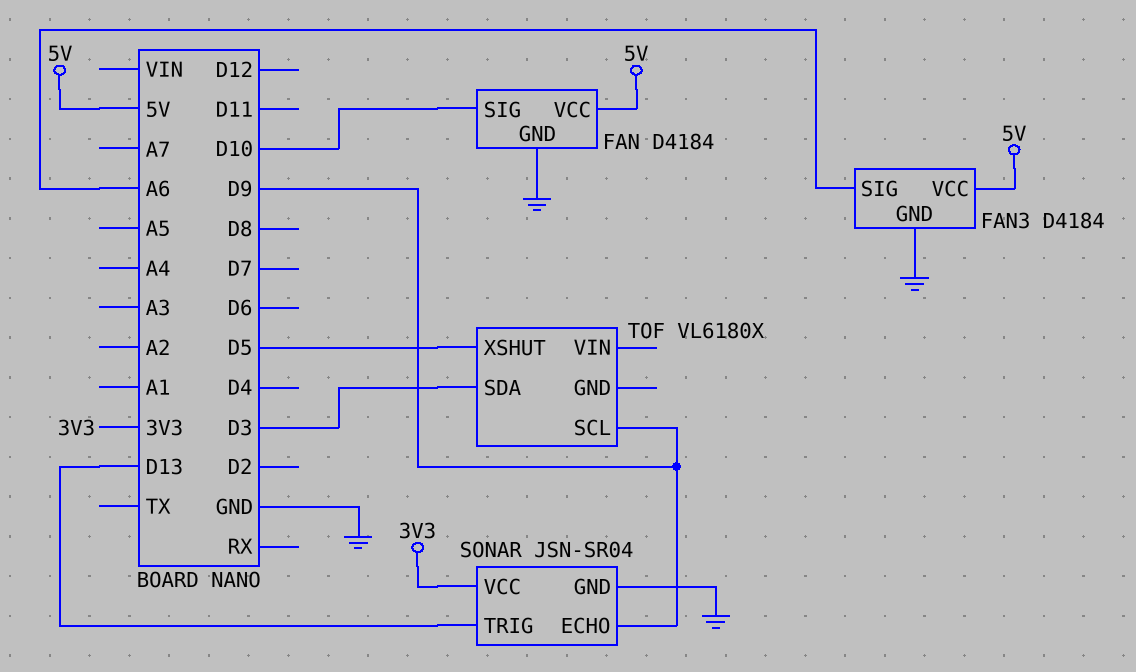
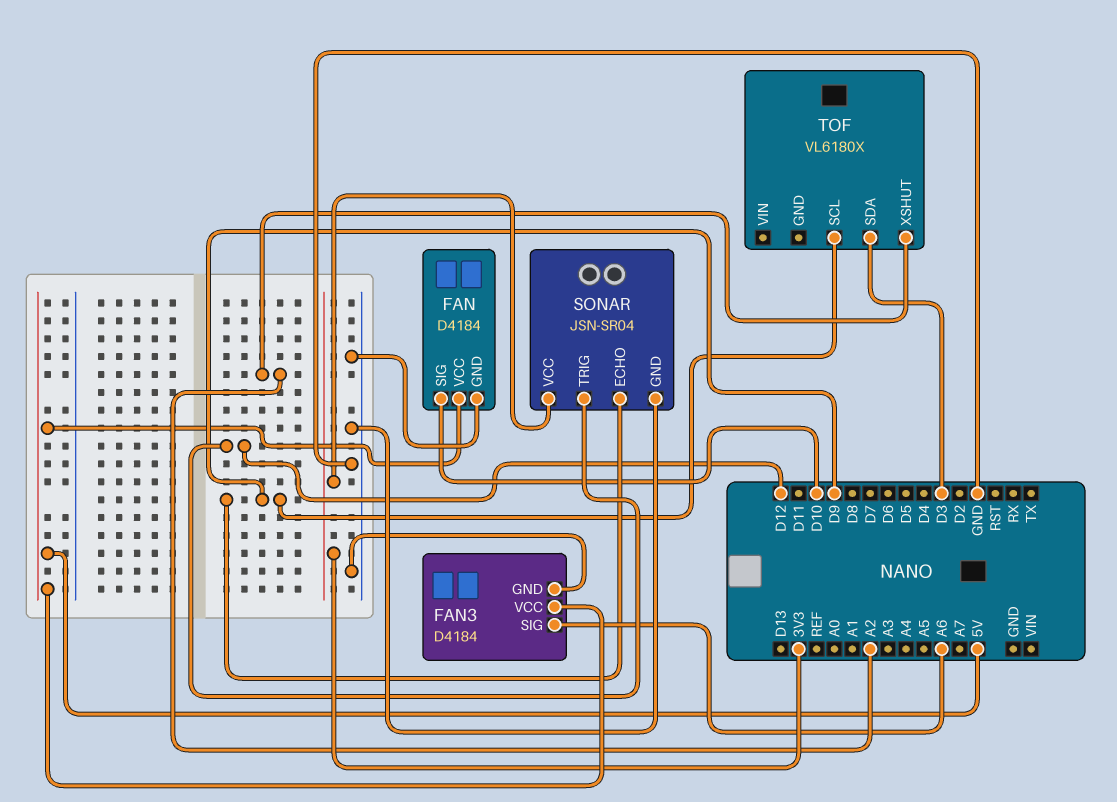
SONAR pin TRIG: D13 -> D12
TOF pin XSHUT: D5 -> A2

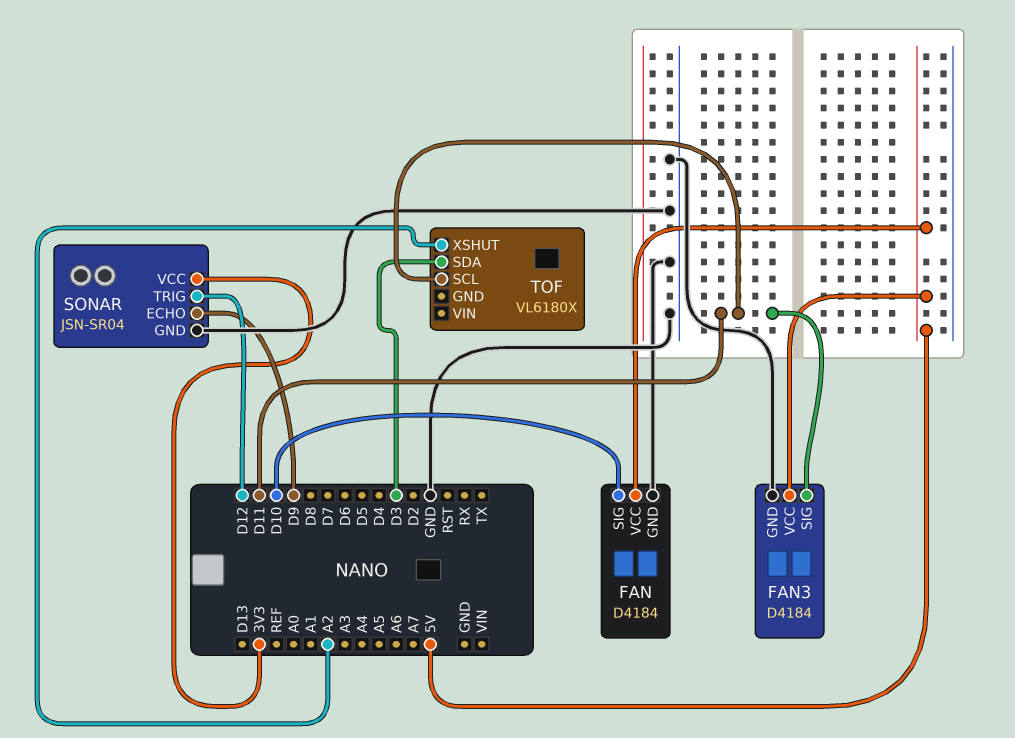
FAN3 pin SIG: A6 -> D11
TOF pin SCL: D9 -> D11

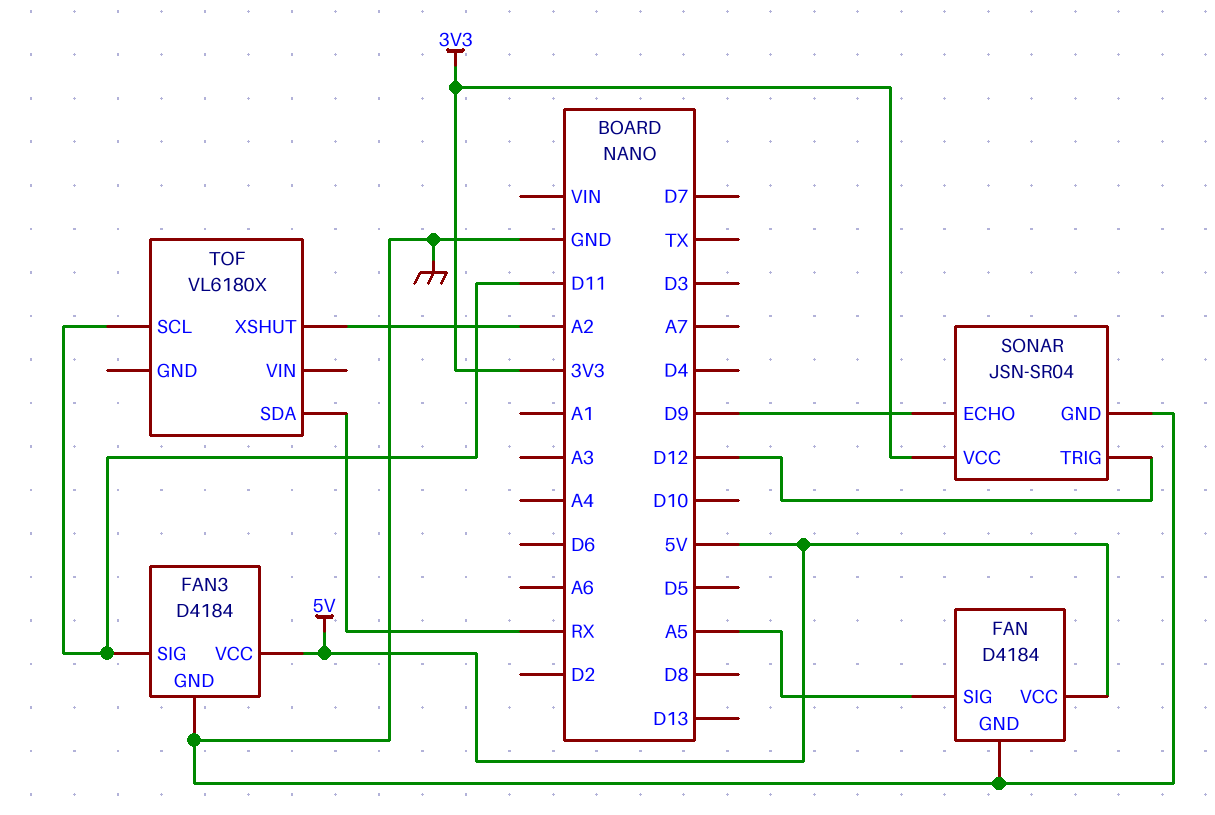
FAN pin SIG: D10 -> A5
TOF pin SDA: D3 -> RX

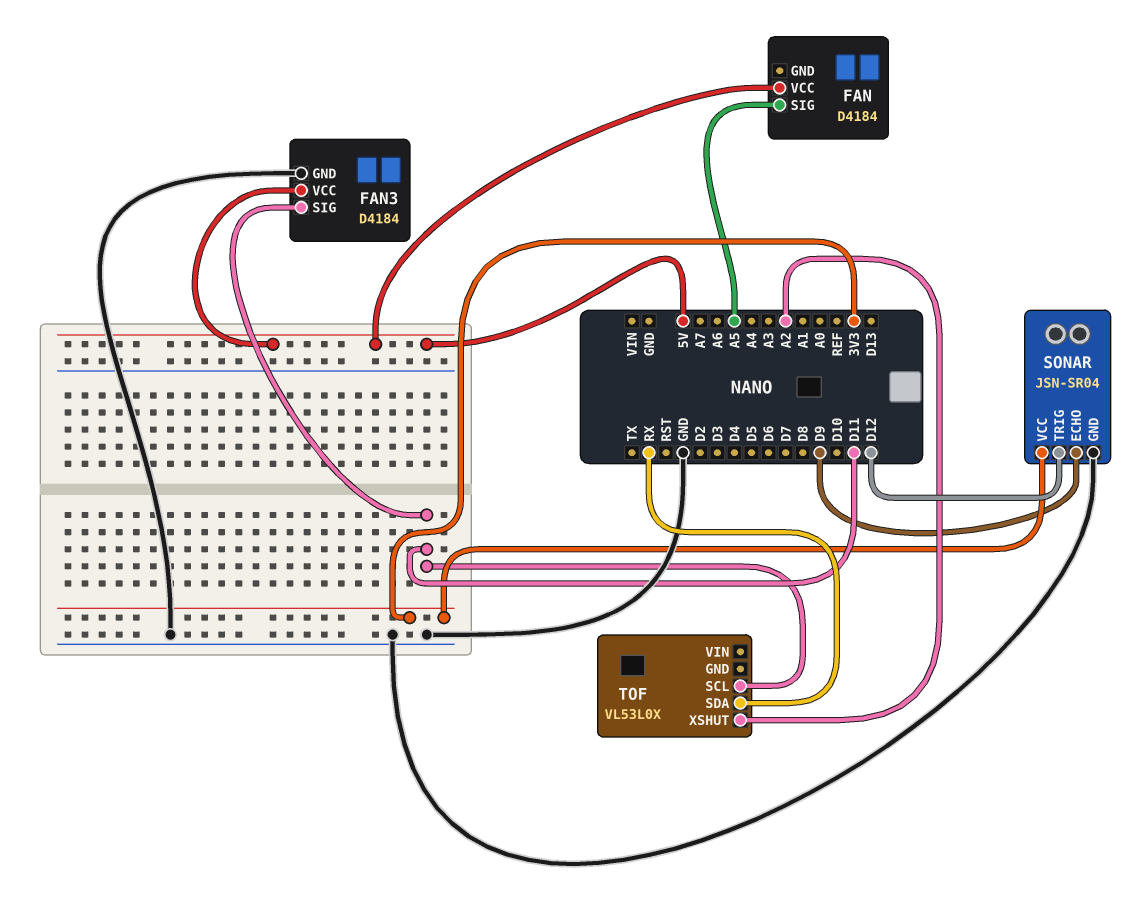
FAN pin GND: GND -> none
TOF: VL6180X -> VL53L0X

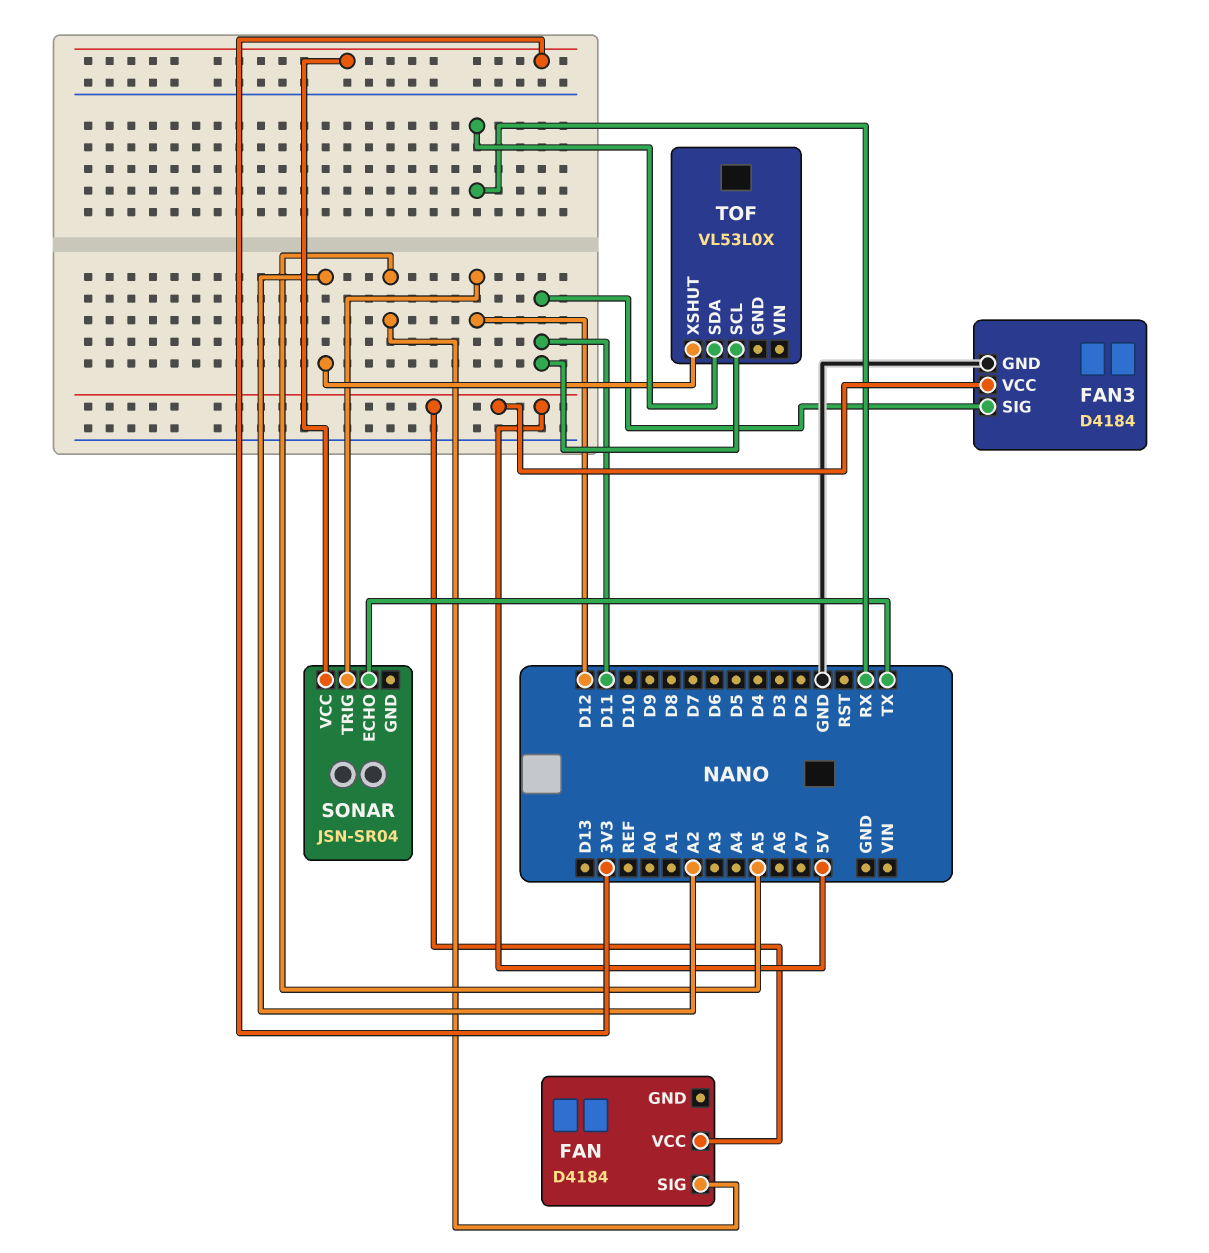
SONAR pin ECHO: D9 -> TX
SONAR pin GND: GND -> none

